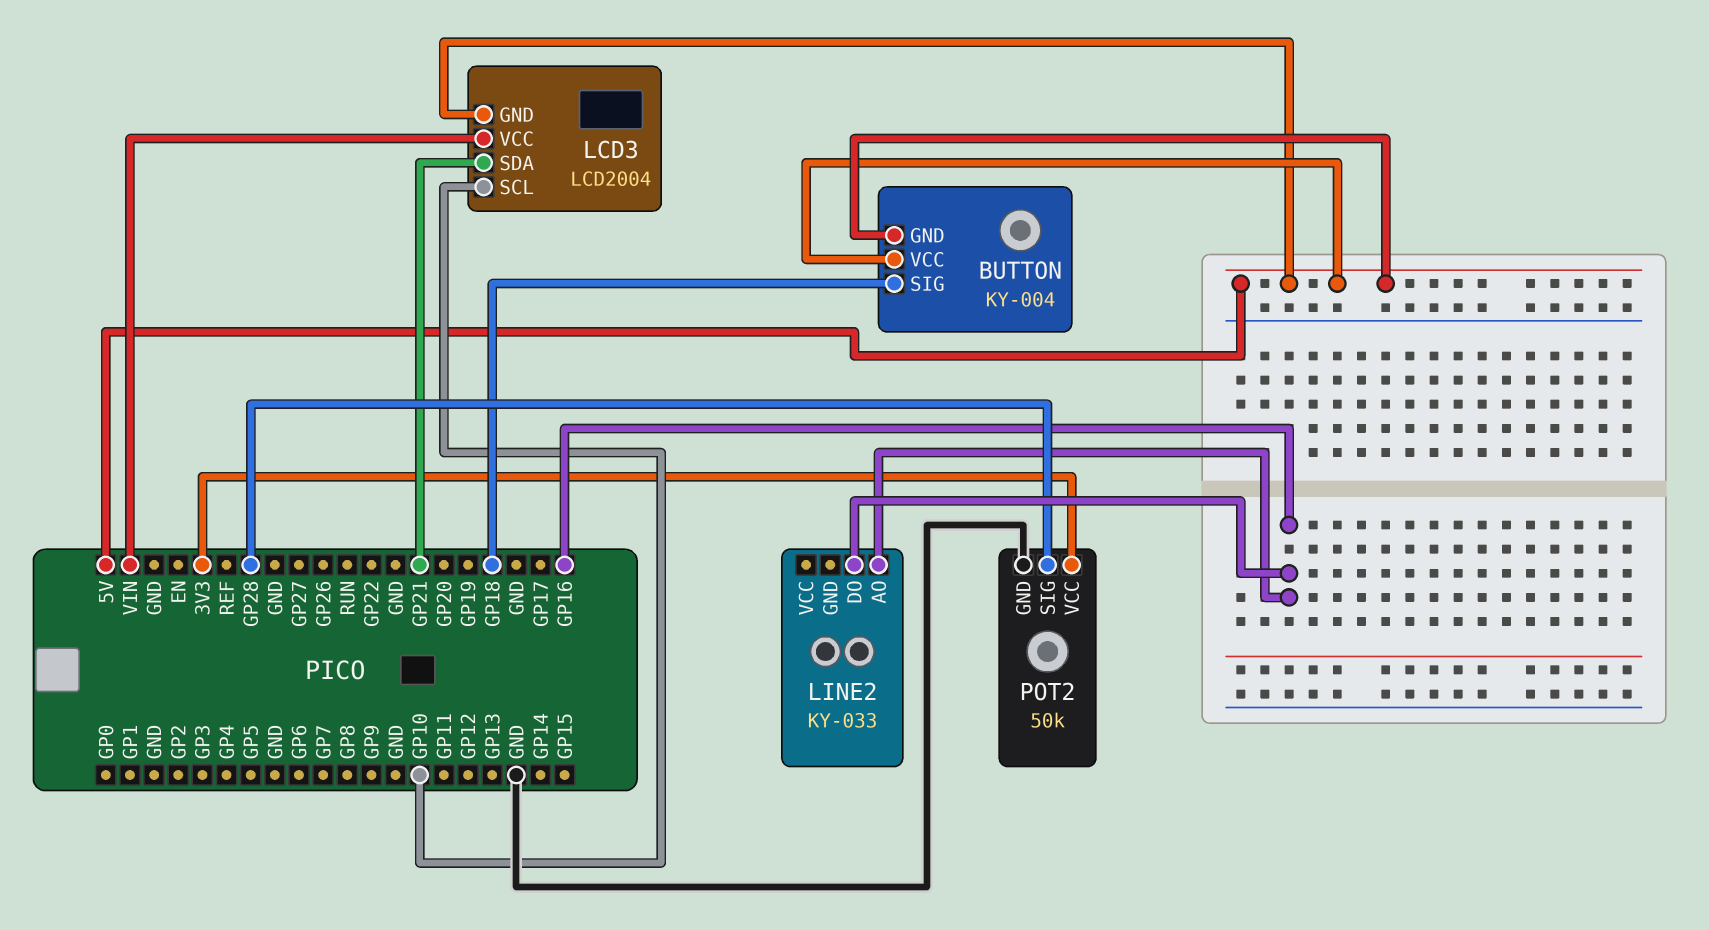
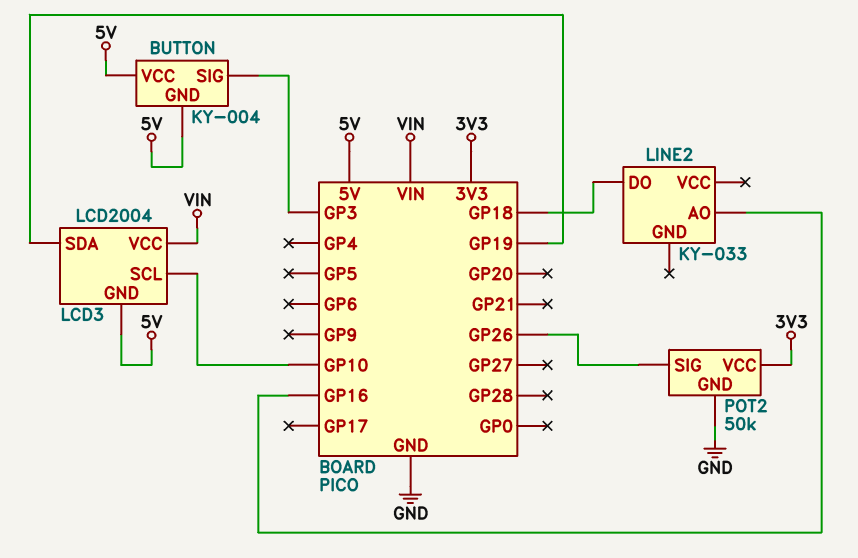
BUTTON pin SIG: GP18 -> GP3
LCD3 pin SDA: GP21 -> GP19
LINE2 pin DO: GP16 -> GP18
POT2 pin SIG: GP28 -> GP26

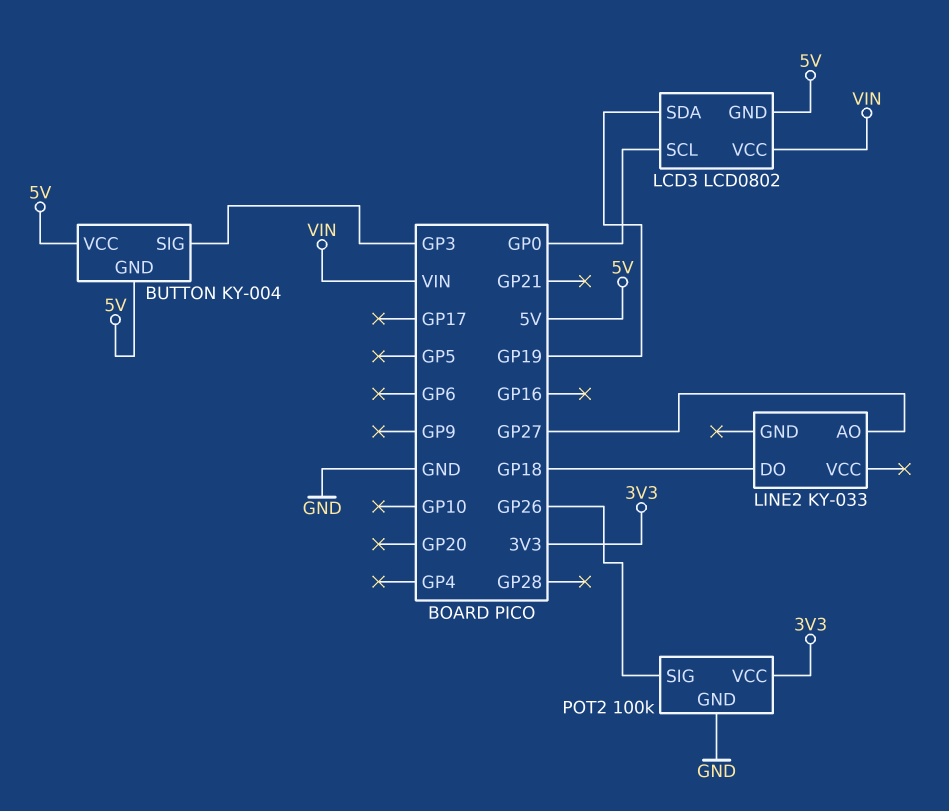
LCD3: LCD2004 -> LCD0802
LCD3 pin SCL: GP10 -> GP0
LINE2 pin AO: GP16 -> GP27
POT2: 50k -> 100k

